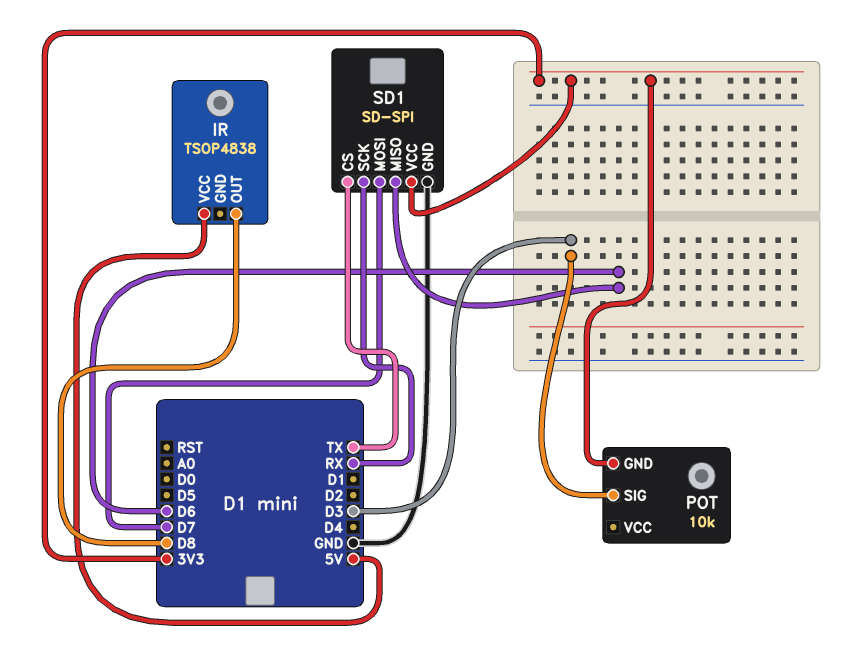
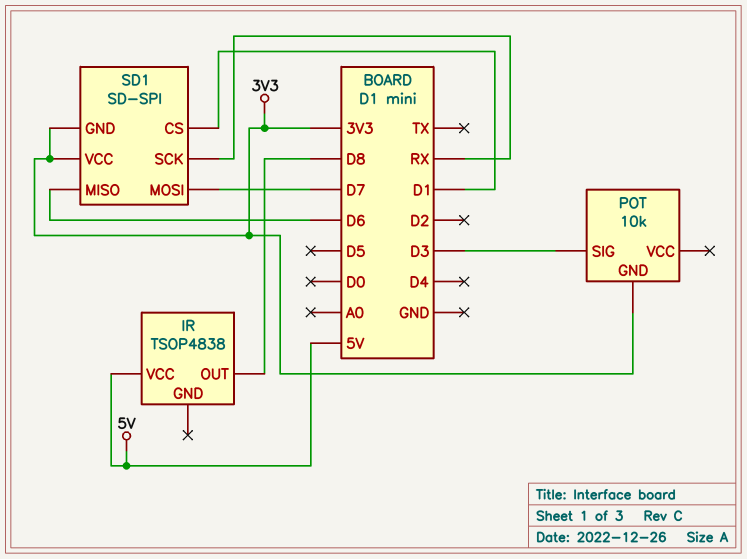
SD1 pin CS: TX -> D1
SD1 pin GND: GND -> 3V3

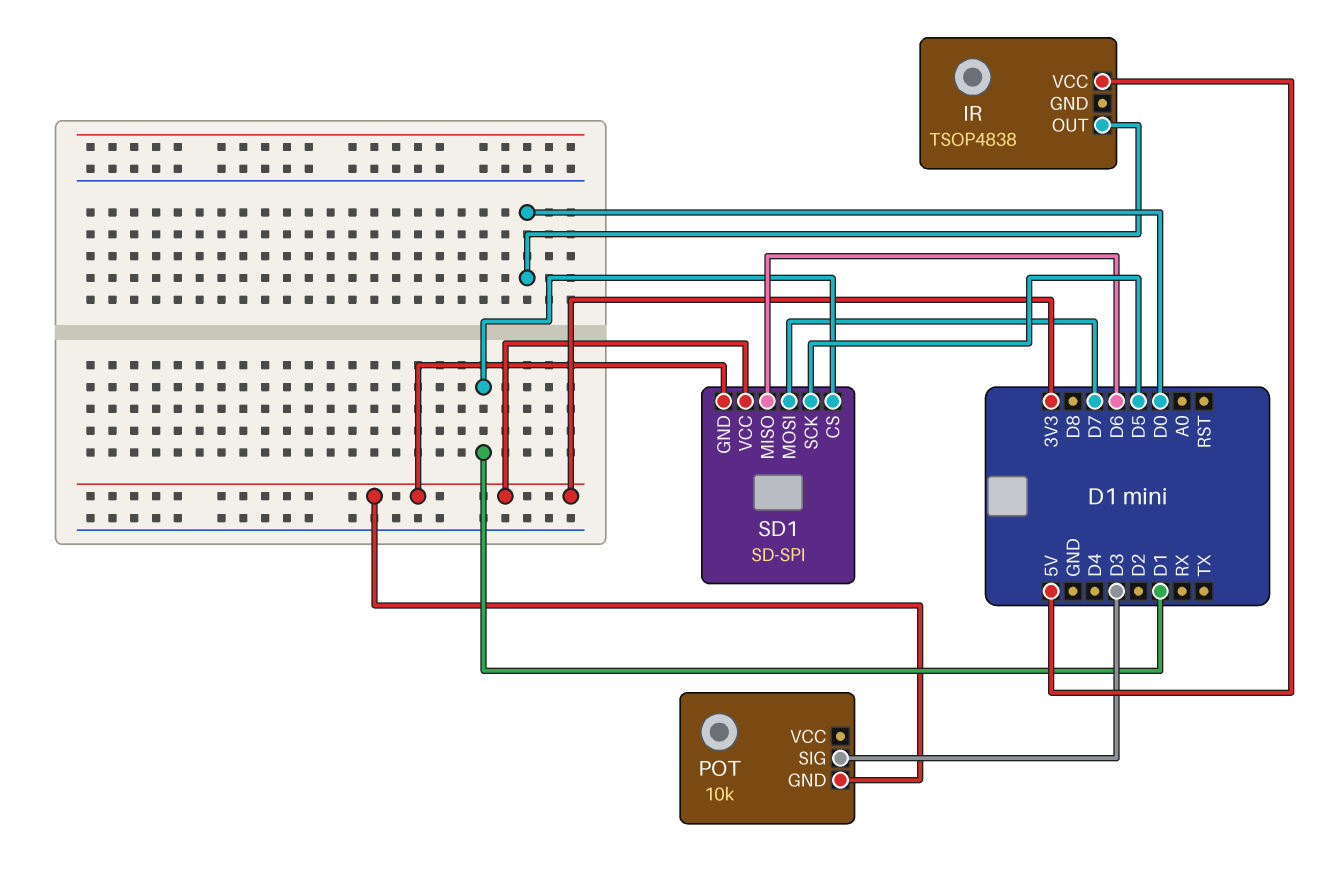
IR pin OUT: D8 -> D0
SD1 pin SCK: RX -> D5

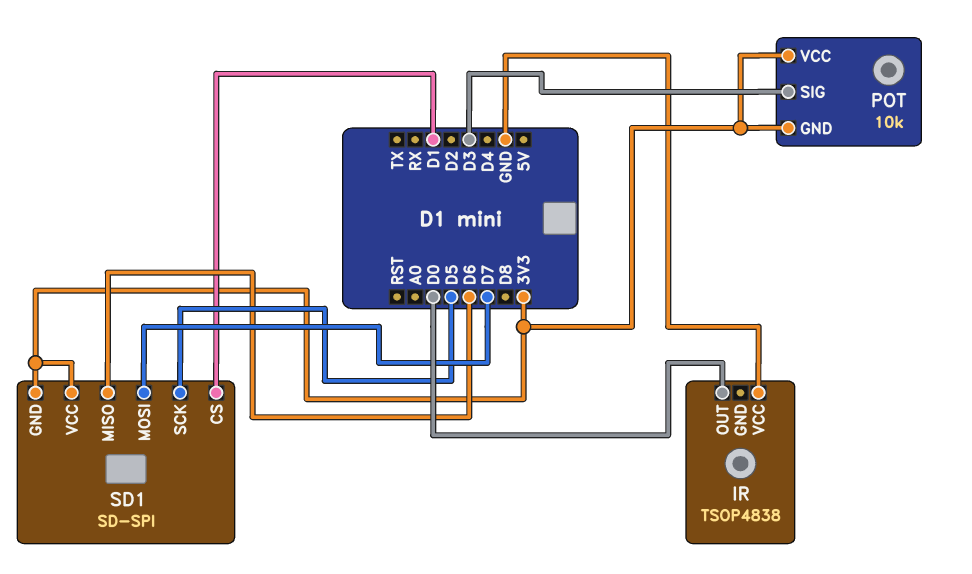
IR pin VCC: 5V -> GND
POT pin VCC: none -> 3V3

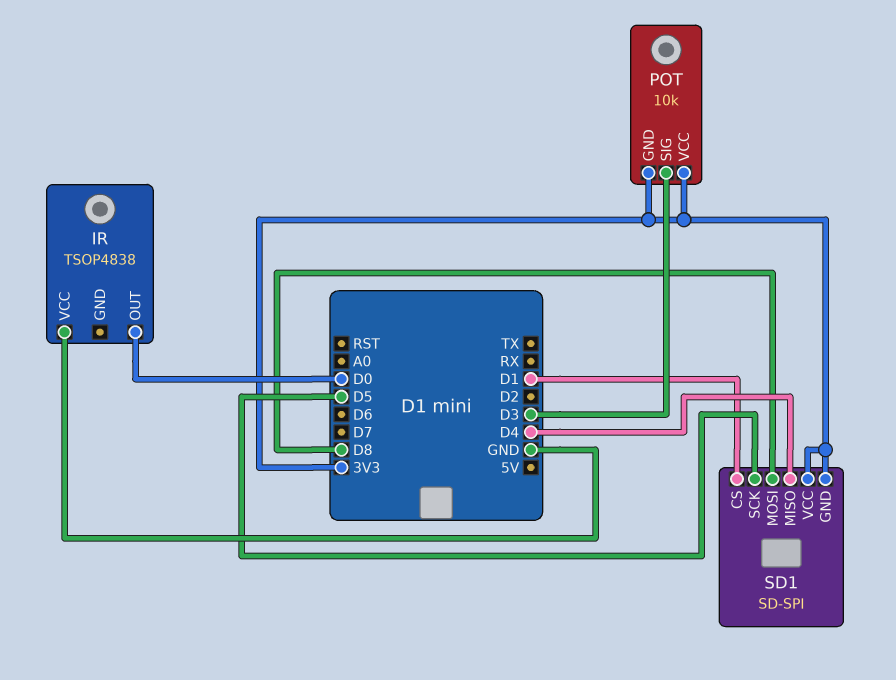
SD1 pin MISO: D6 -> D4
SD1 pin MOSI: D7 -> D8

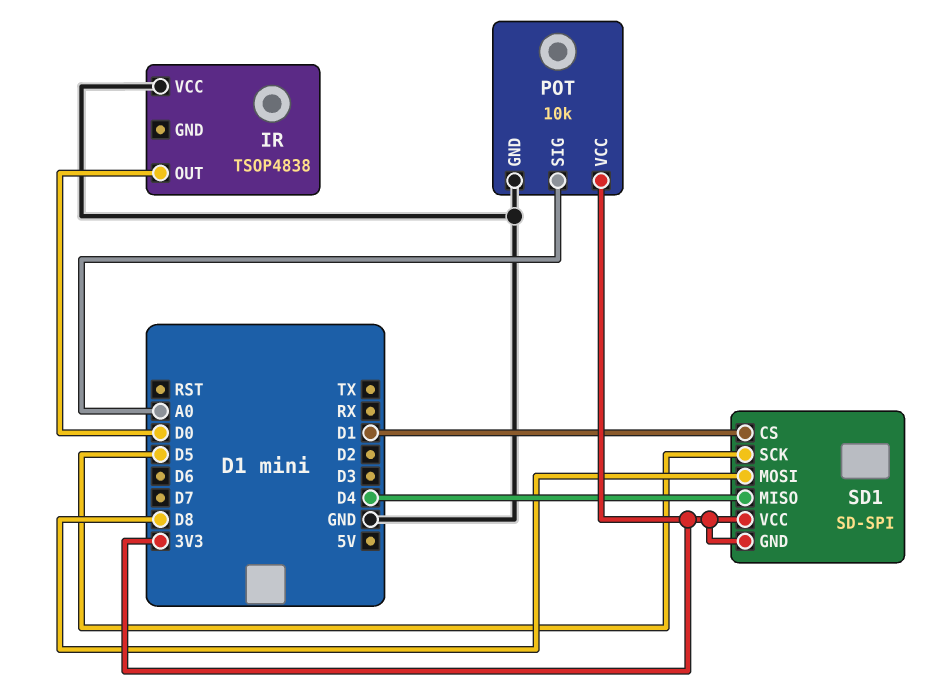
POT pin GND: 3V3 -> GND
POT pin SIG: D3 -> A0

